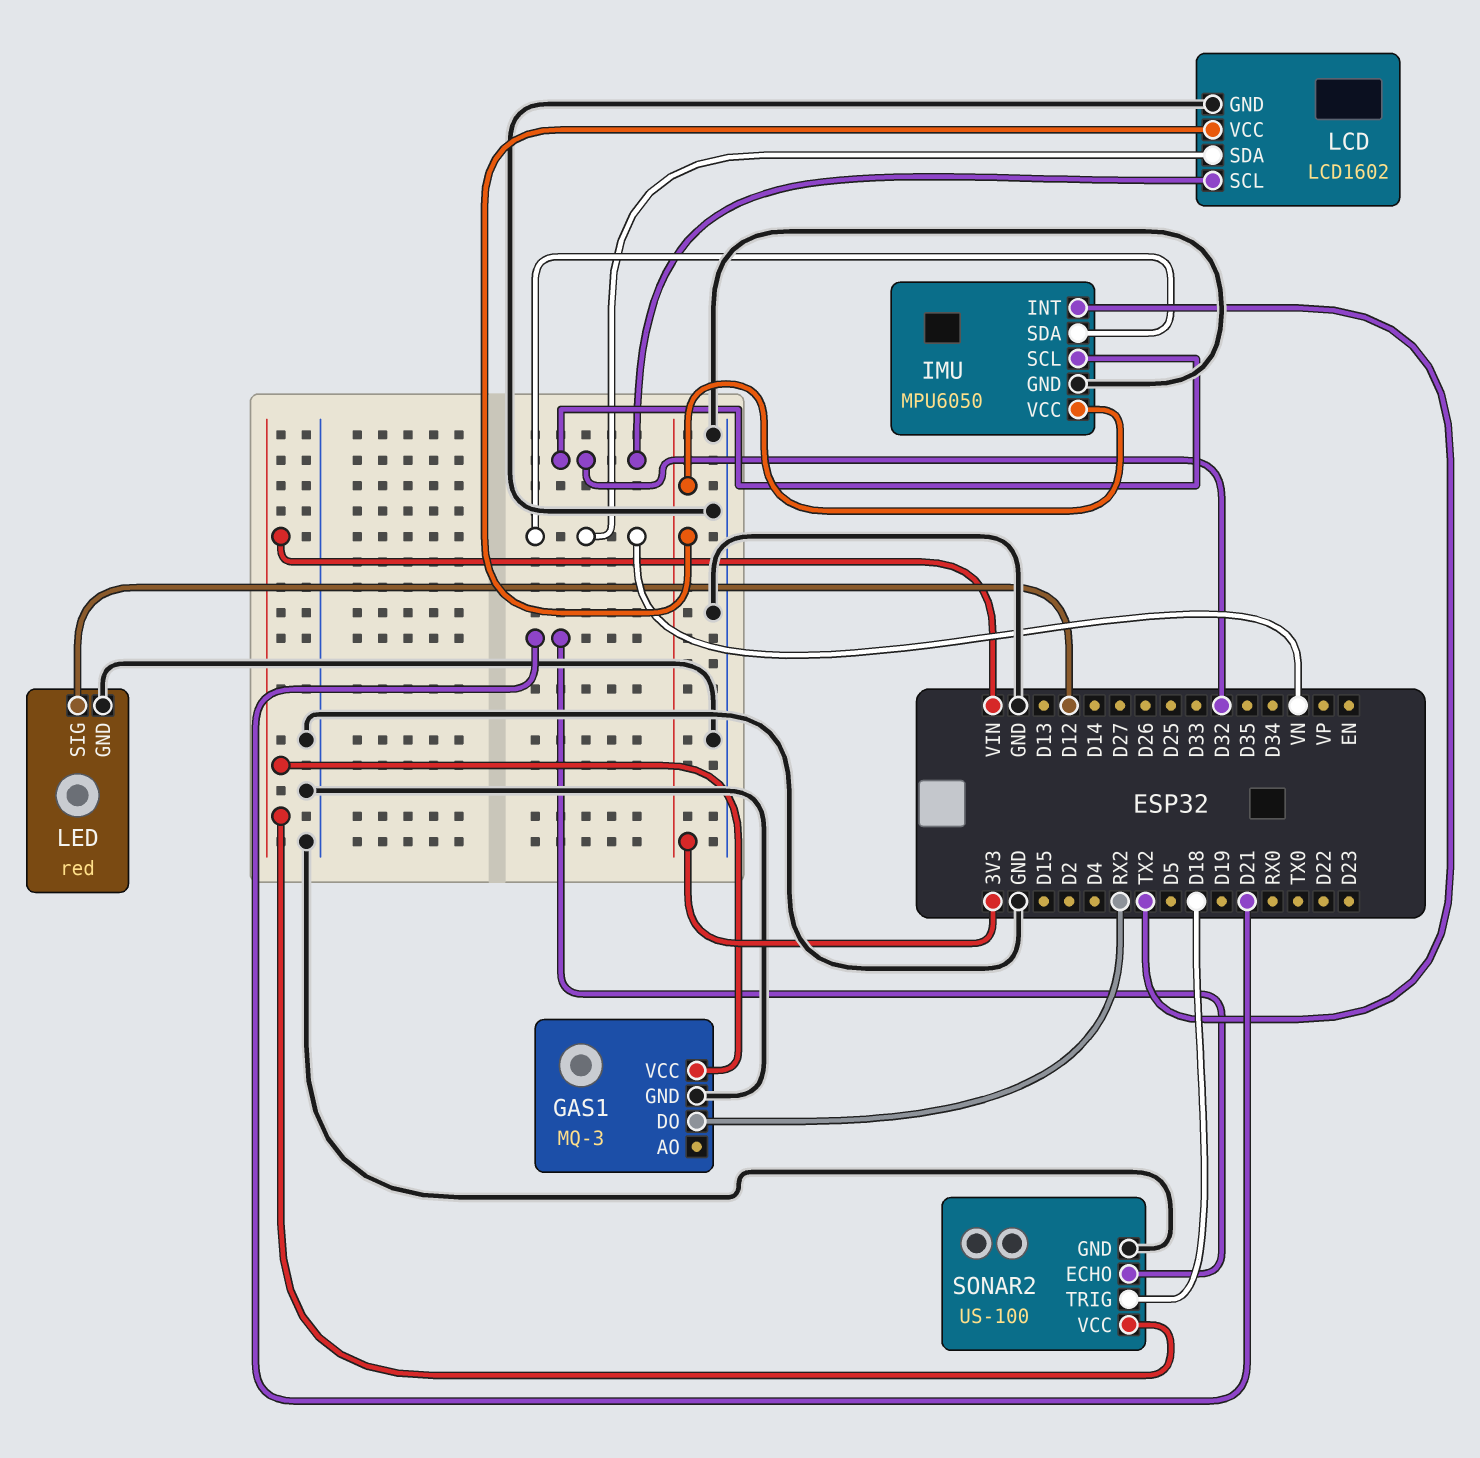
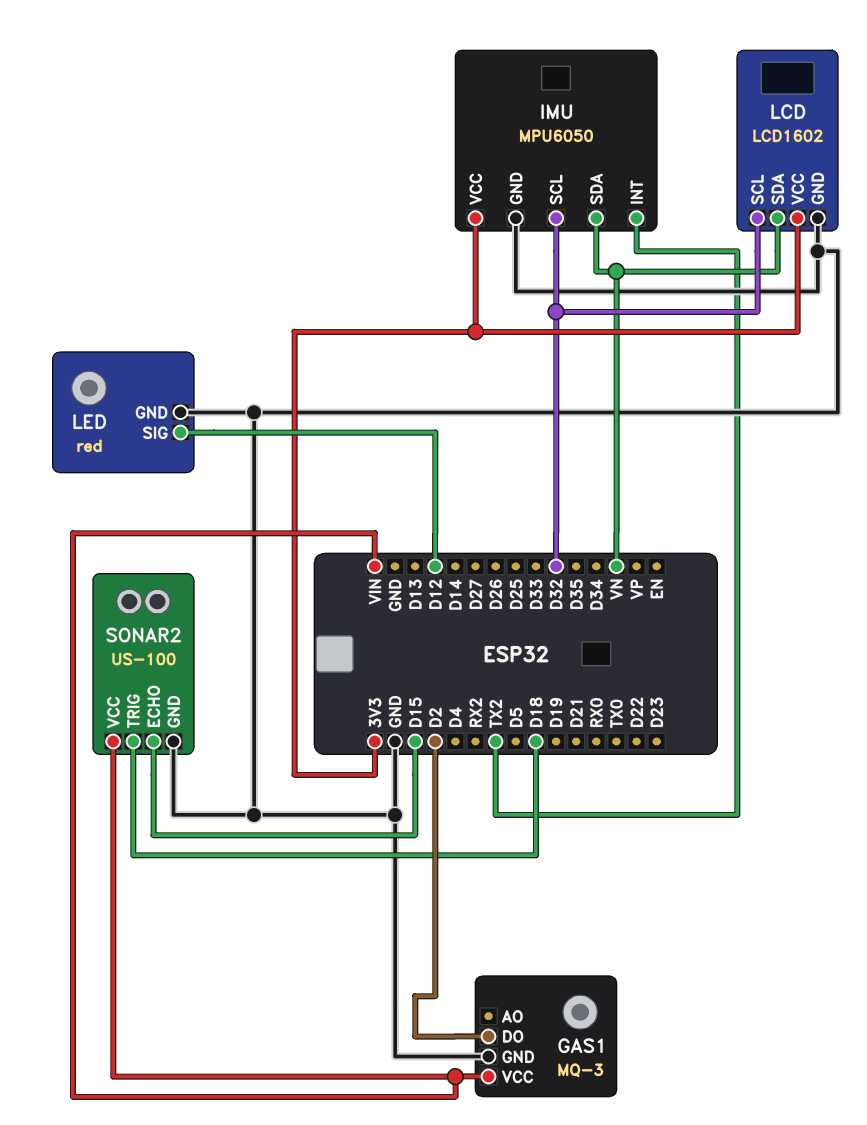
GAS1 pin DO: RX2 -> D2
SONAR2 pin ECHO: D21 -> D15

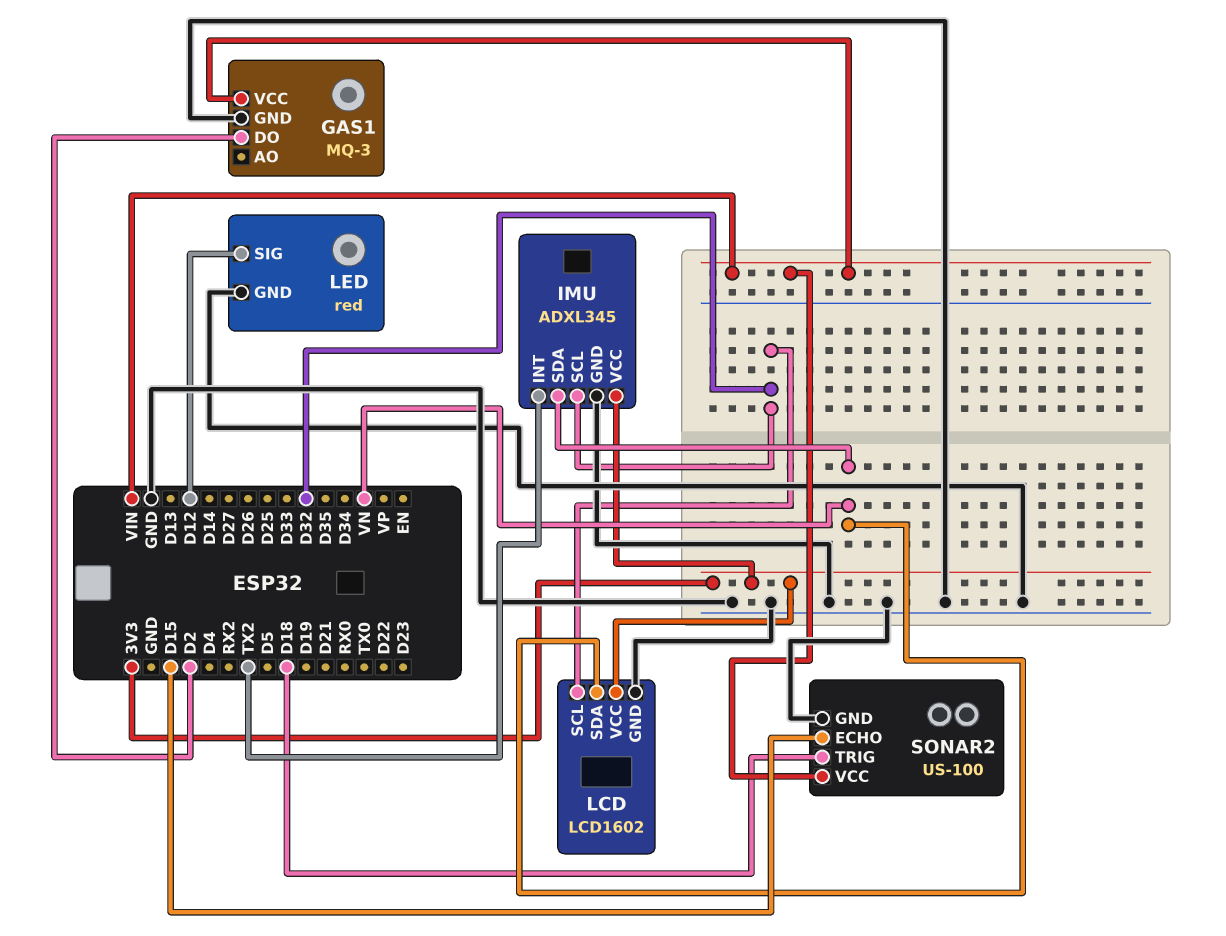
IMU: MPU6050 -> ADXL345

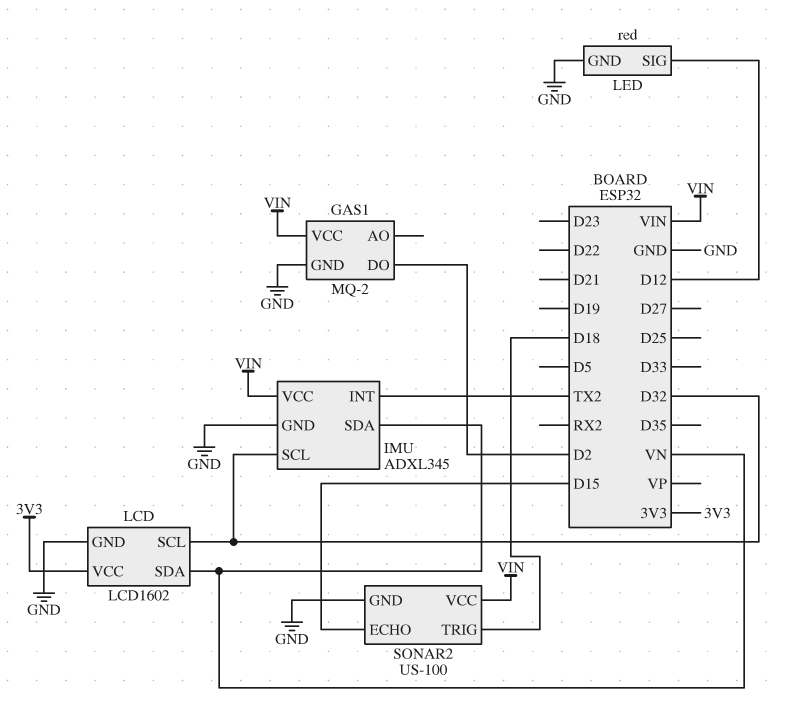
GAS1: MQ-3 -> MQ-2
IMU pin VCC: 3V3 -> VIN

